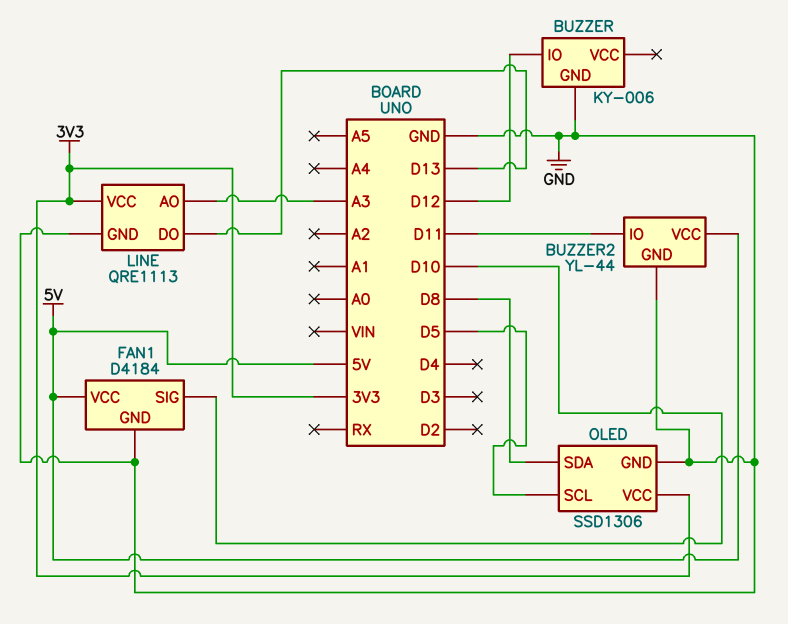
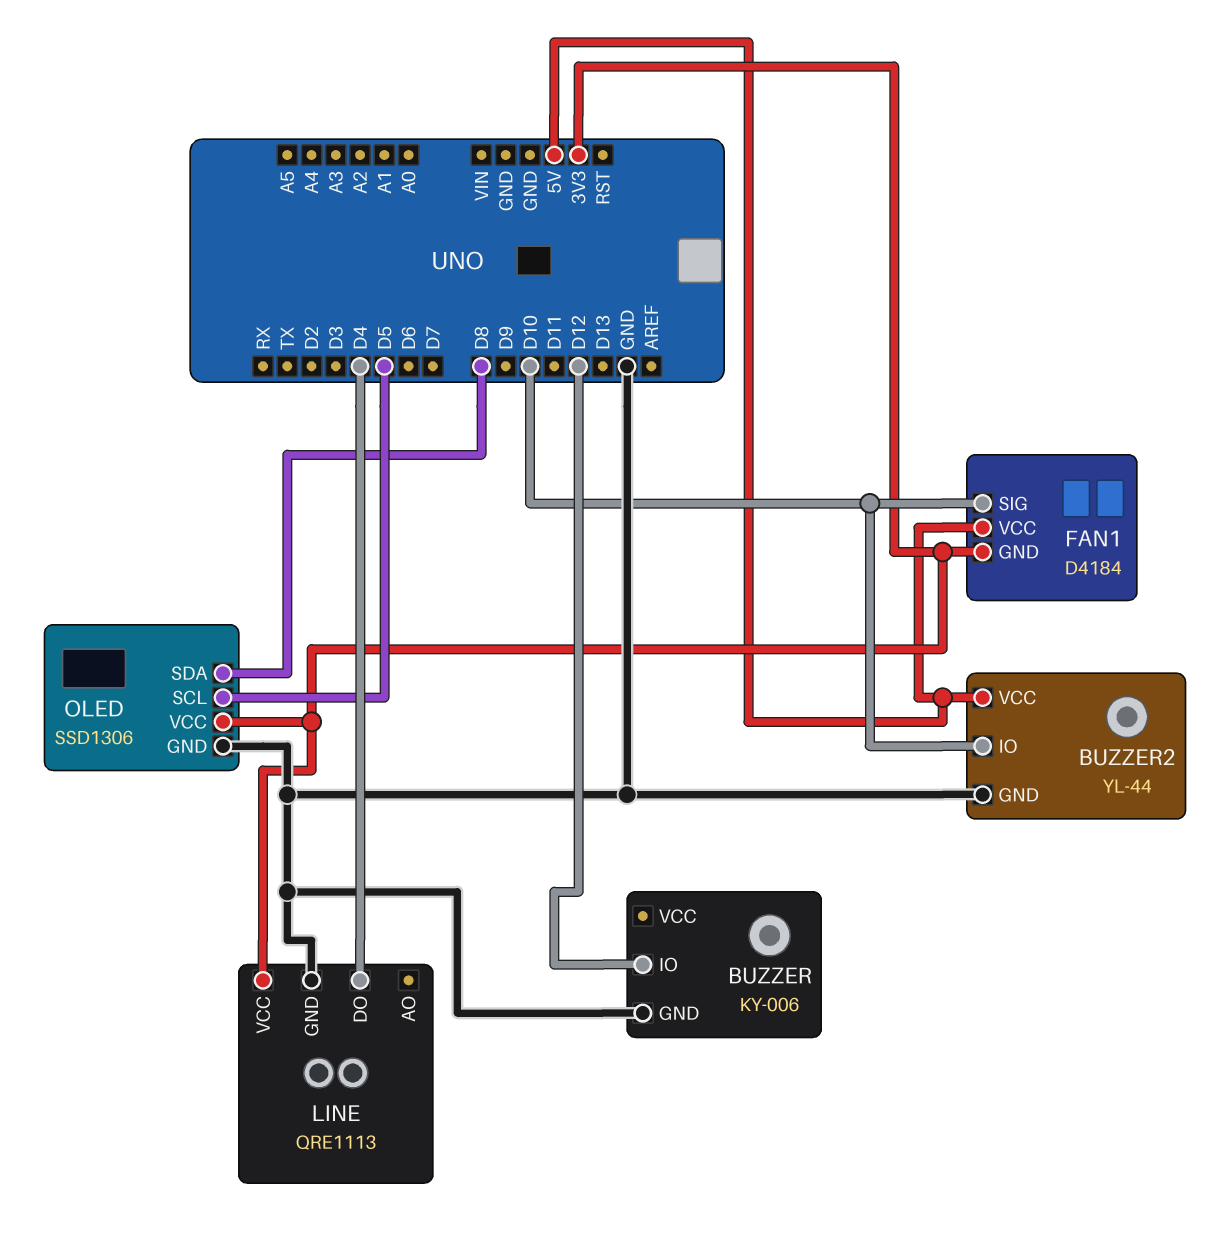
BUZZER2 pin IO: D11 -> D10
FAN1 pin GND: GND -> 3V3
LINE pin AO: A3 -> none
LINE pin DO: D13 -> D4

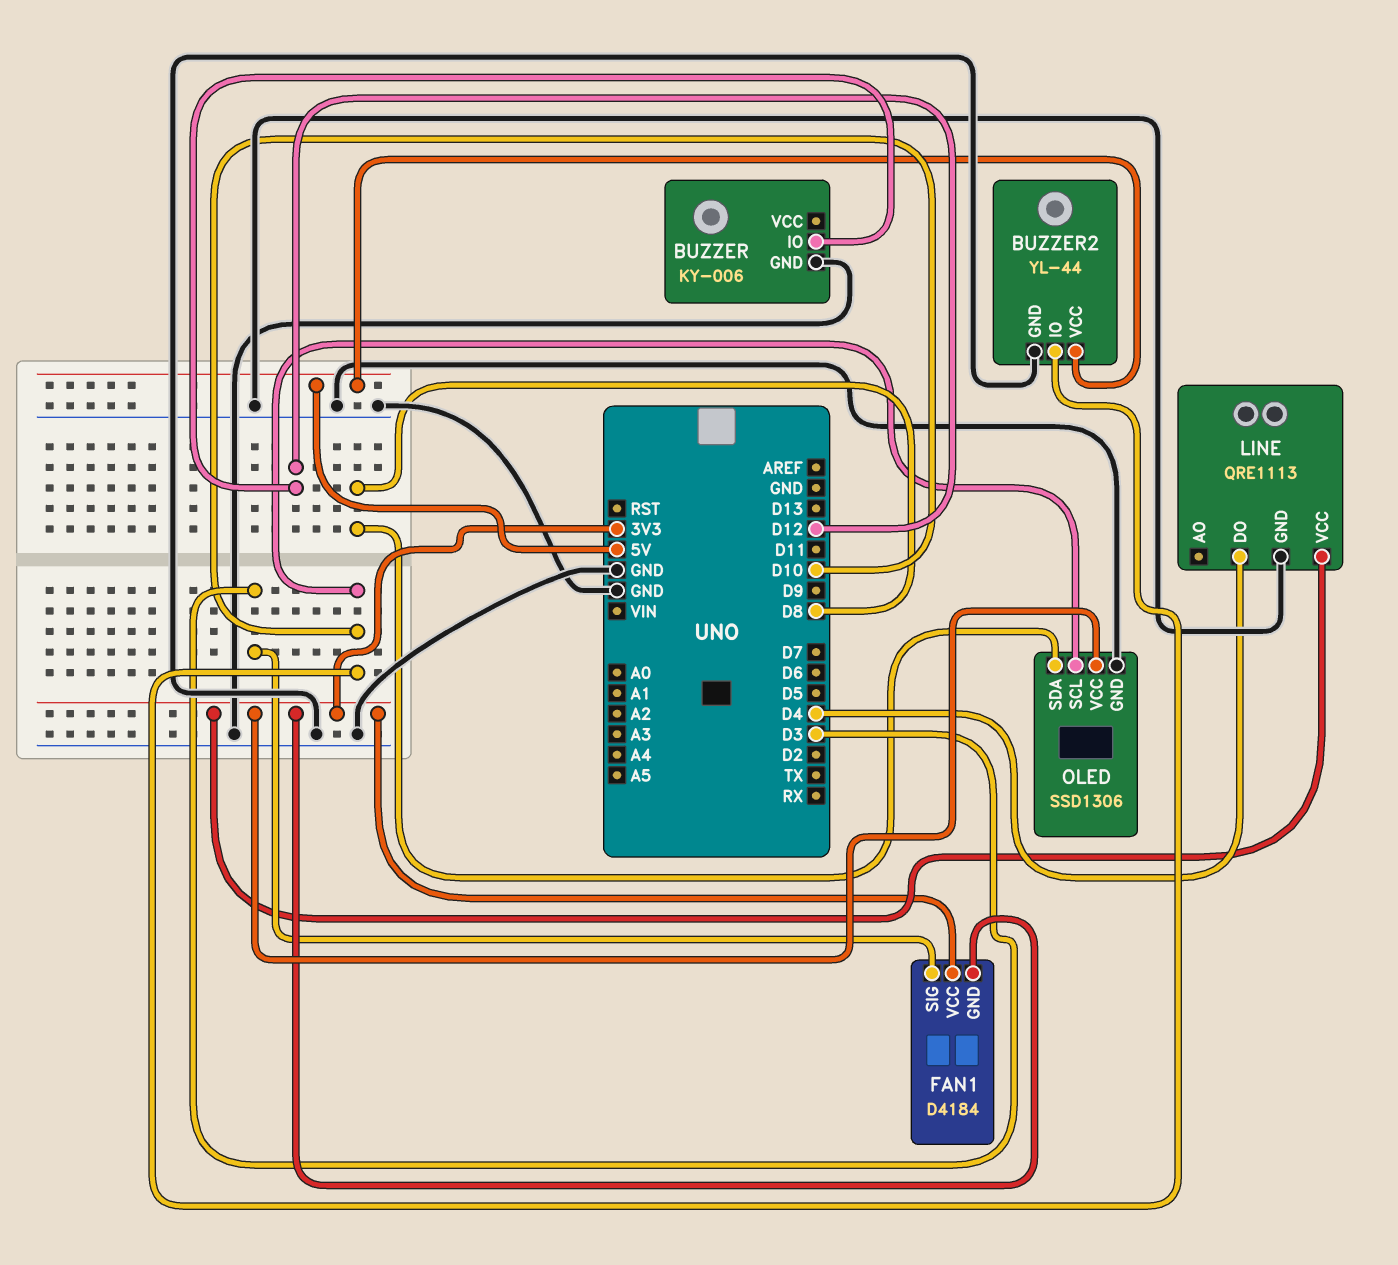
FAN1 pin SIG: D10 -> D3
FAN1 pin VCC: 5V -> 3V3
OLED pin SCL: D5 -> D10

